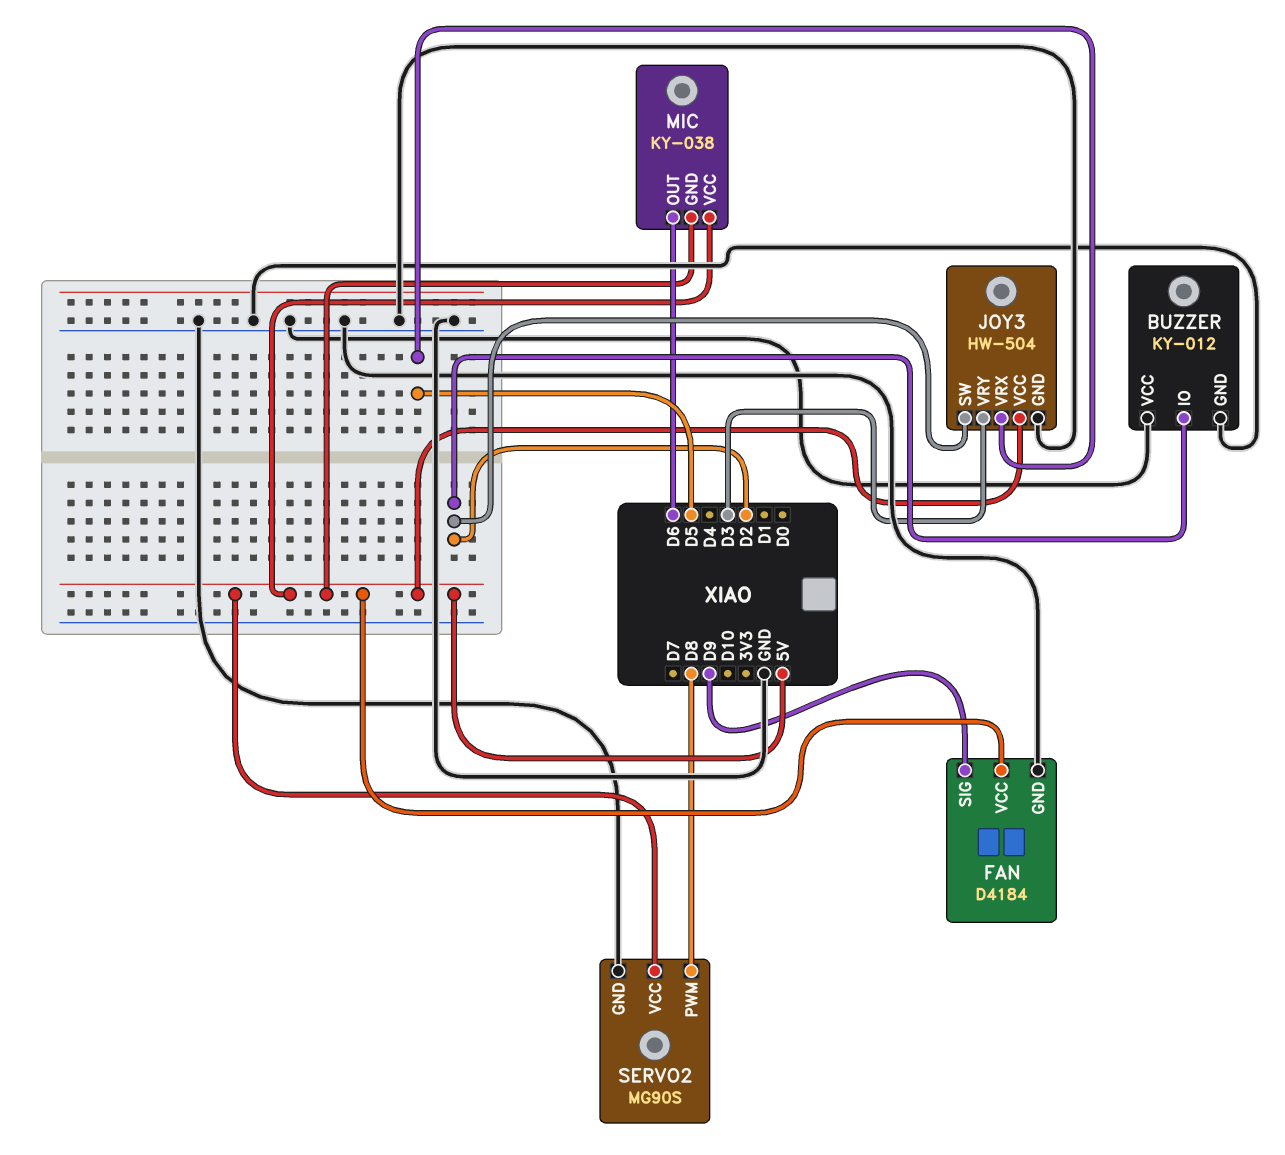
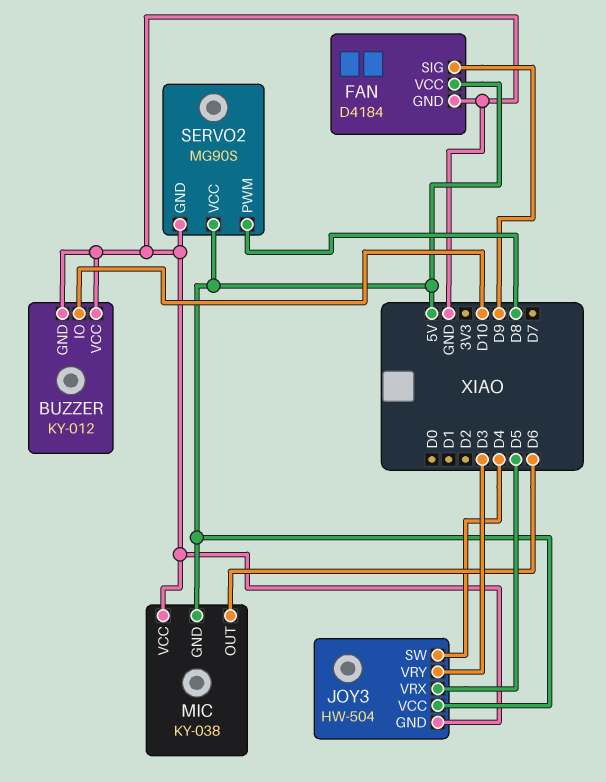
BUZZER pin IO: D2 -> D10
JOY3 pin SW: D2 -> D4
MIC pin VCC: 5V -> GND

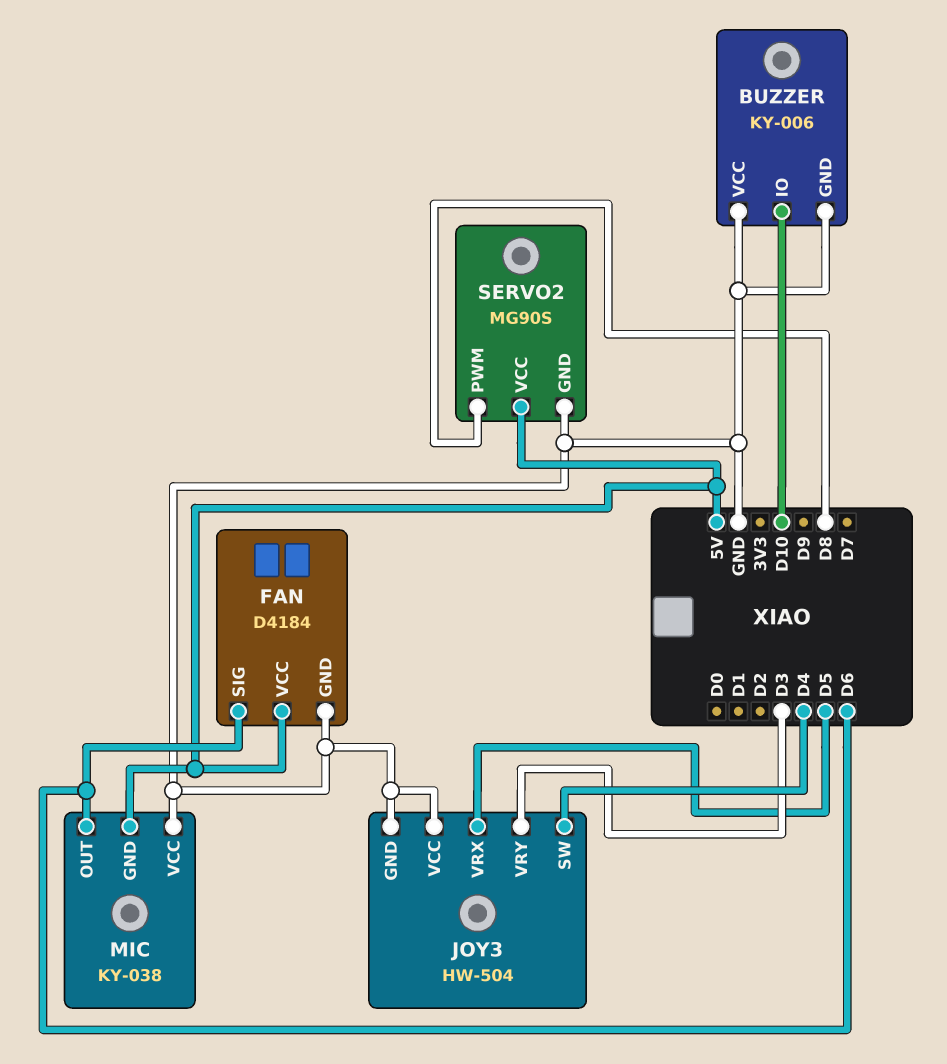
BUZZER: KY-012 -> KY-006
FAN pin SIG: D9 -> D6
JOY3 pin VCC: 5V -> GND

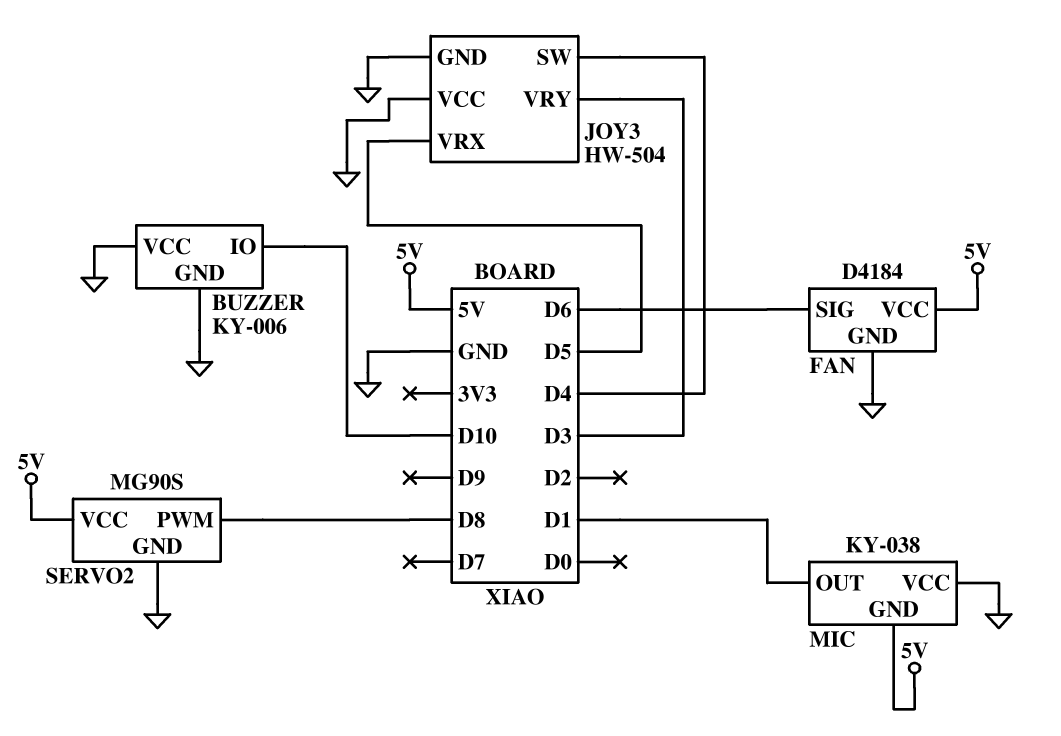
MIC pin OUT: D6 -> D1

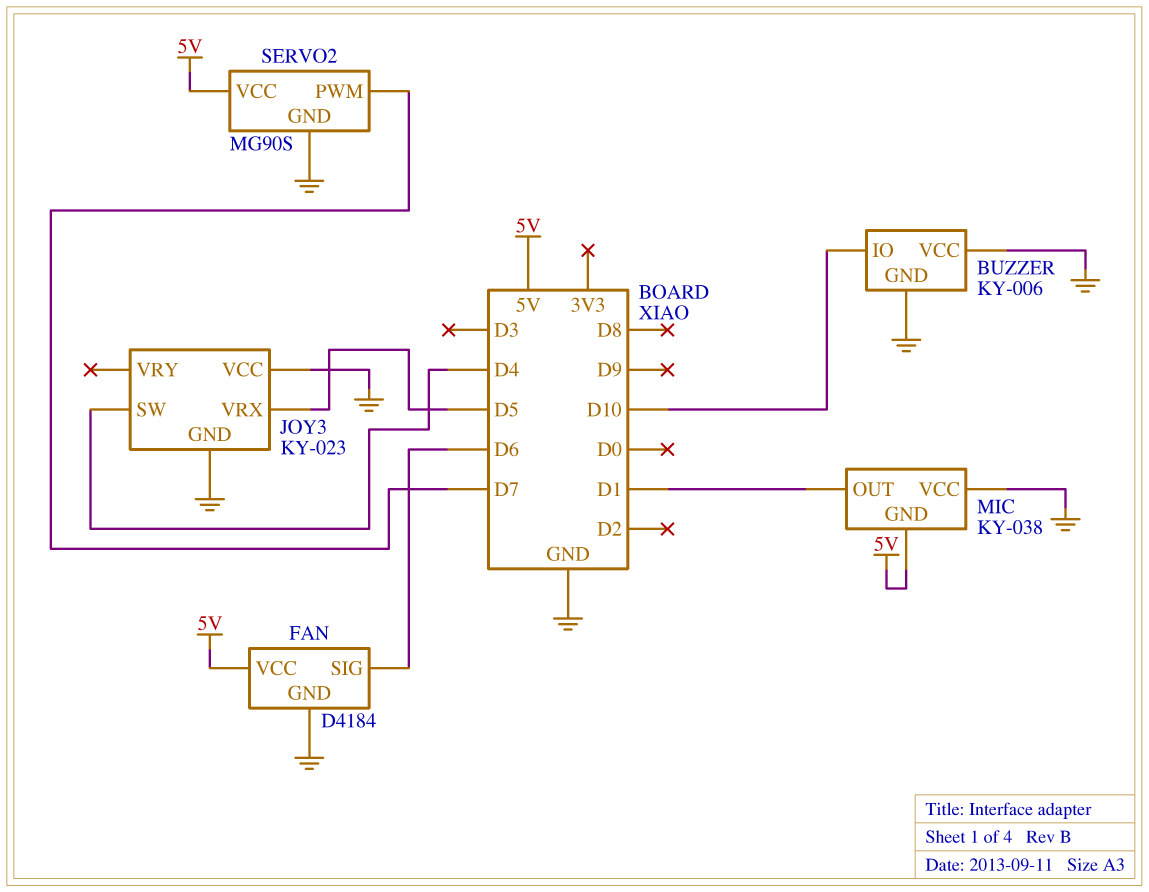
JOY3: HW-504 -> KY-023
JOY3 pin VRY: D3 -> none
SERVO2 pin PWM: D8 -> D7

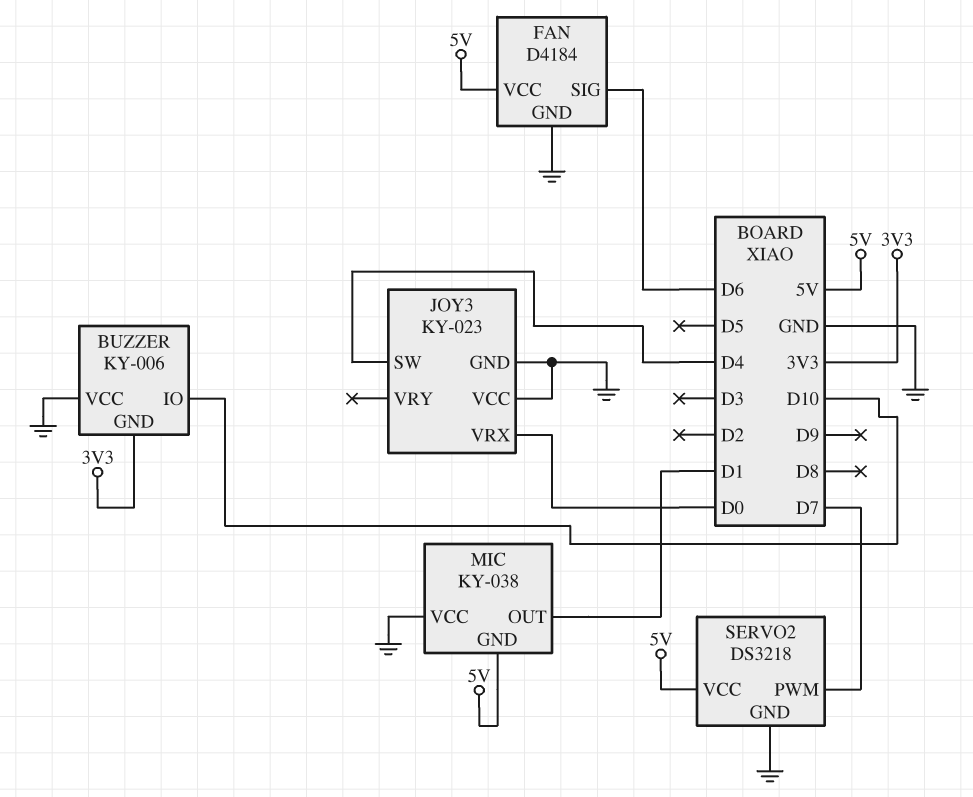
BUZZER pin GND: GND -> 3V3
JOY3 pin VRX: D5 -> D0
SERVO2: MG90S -> DS3218

